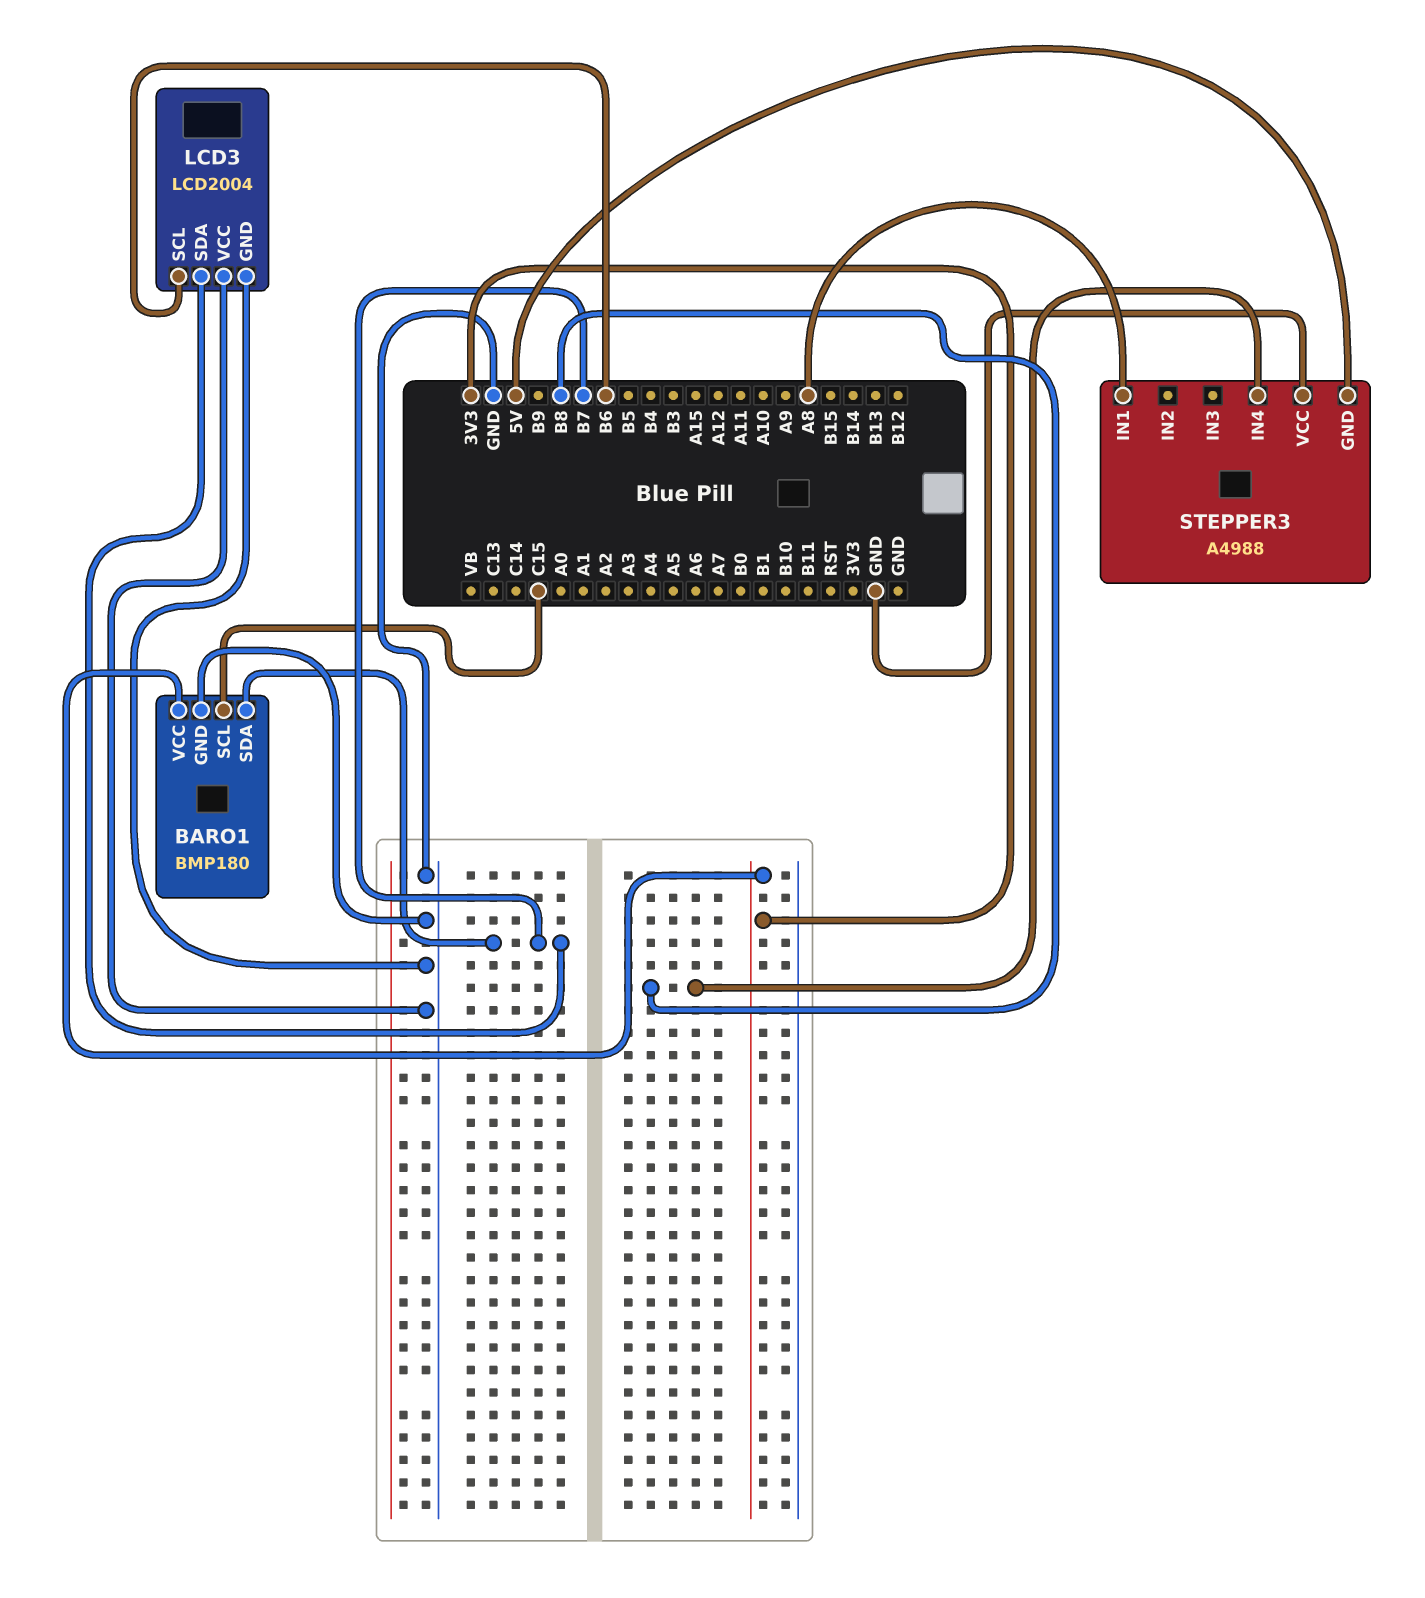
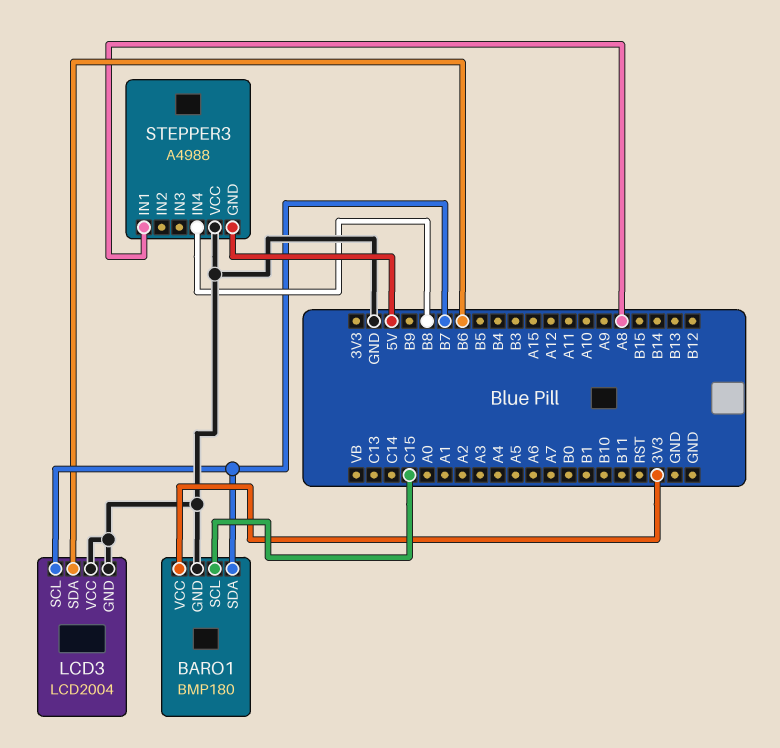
LCD3 pin SCL: B6 -> B7
LCD3 pin SDA: B7 -> B6

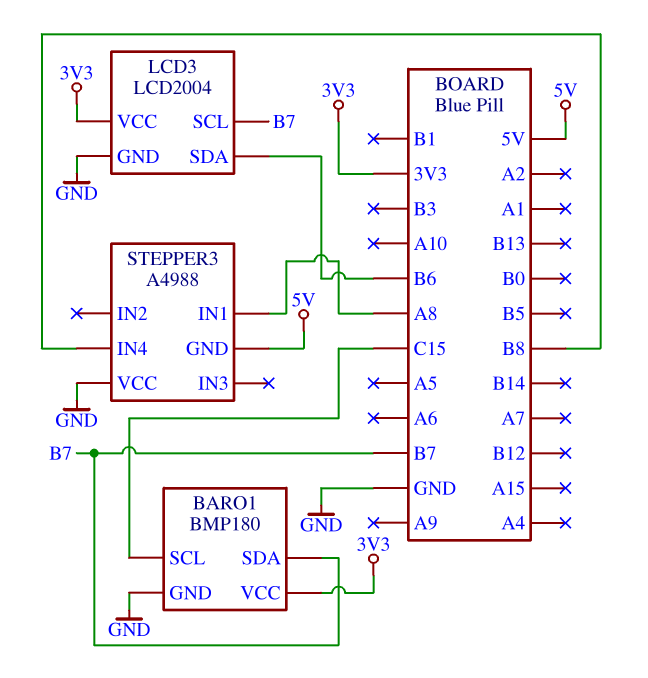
LCD3 pin VCC: GND -> 3V3

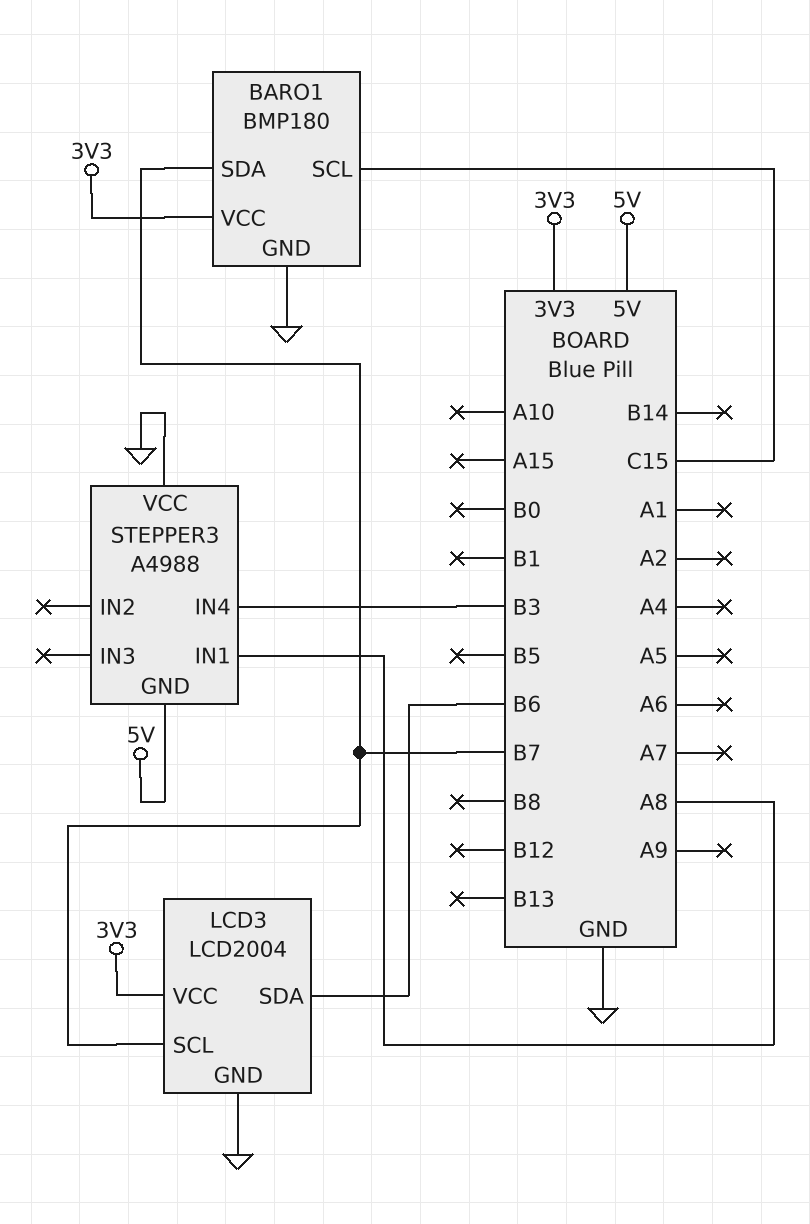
STEPPER3 pin IN4: B8 -> B3

